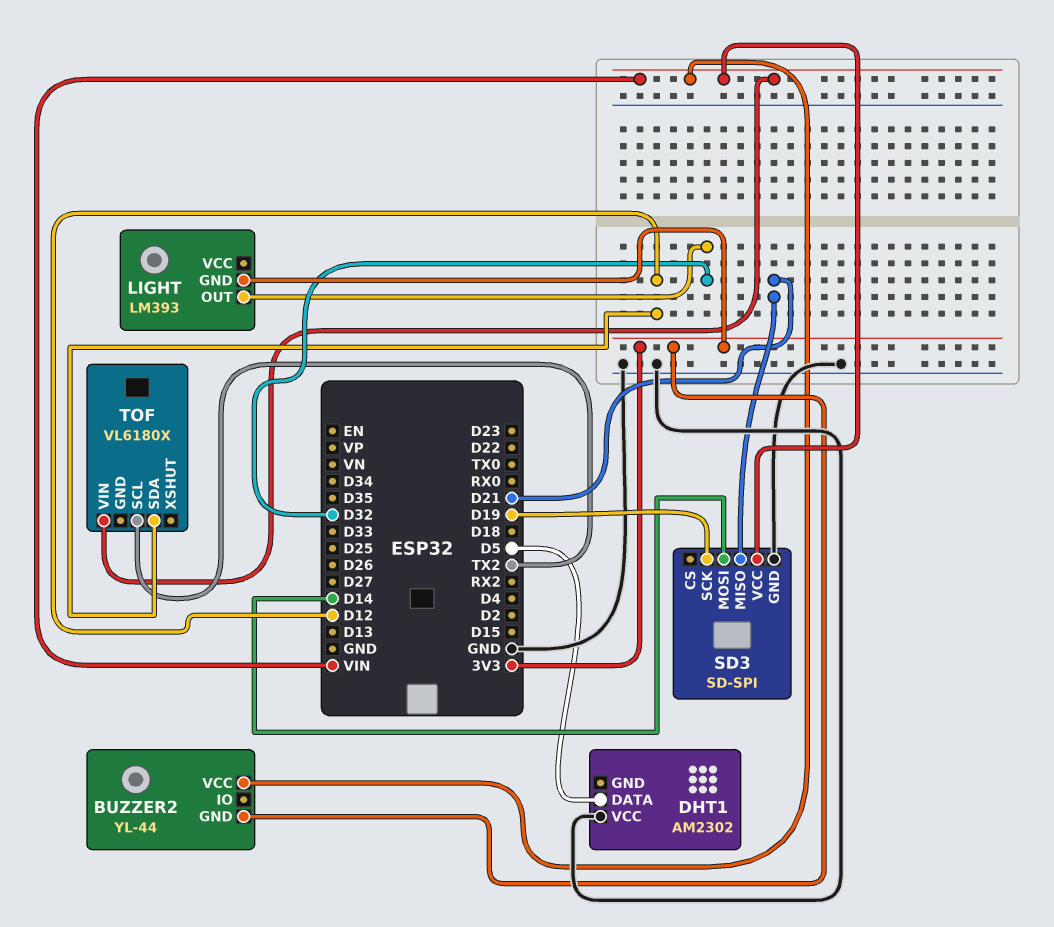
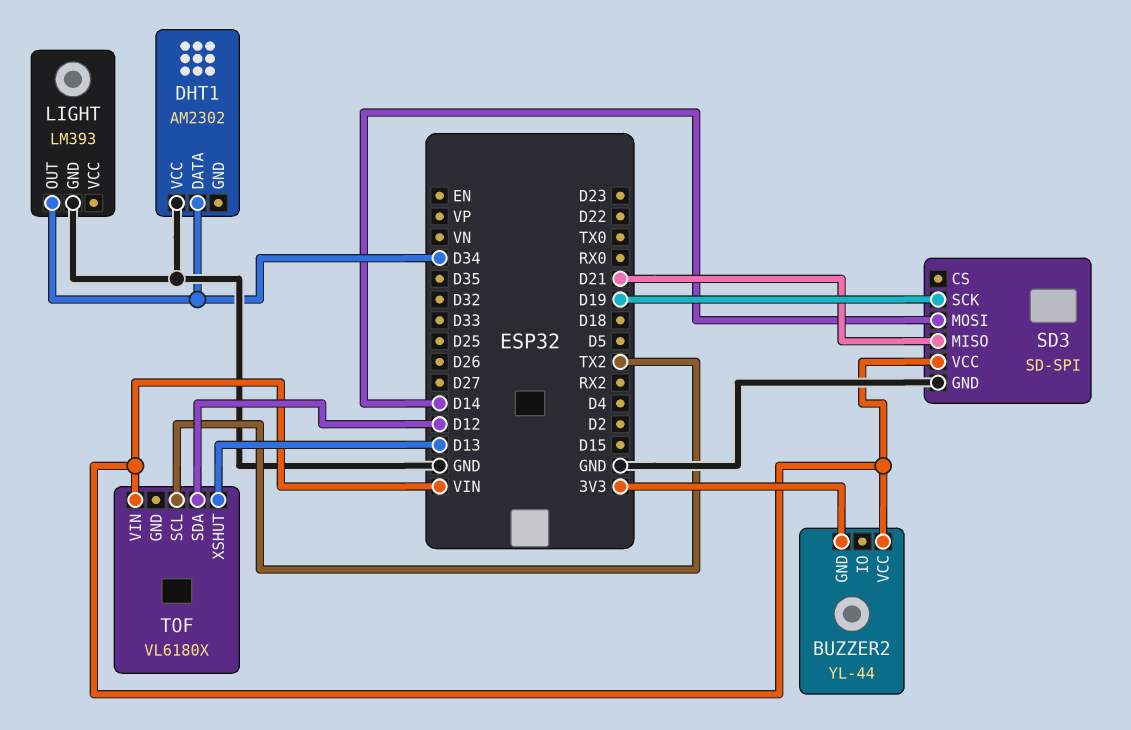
DHT1 pin DATA: D5 -> D34
LIGHT pin GND: 3V3 -> GND
LIGHT pin OUT: D32 -> D34
TOF pin XSHUT: none -> D13

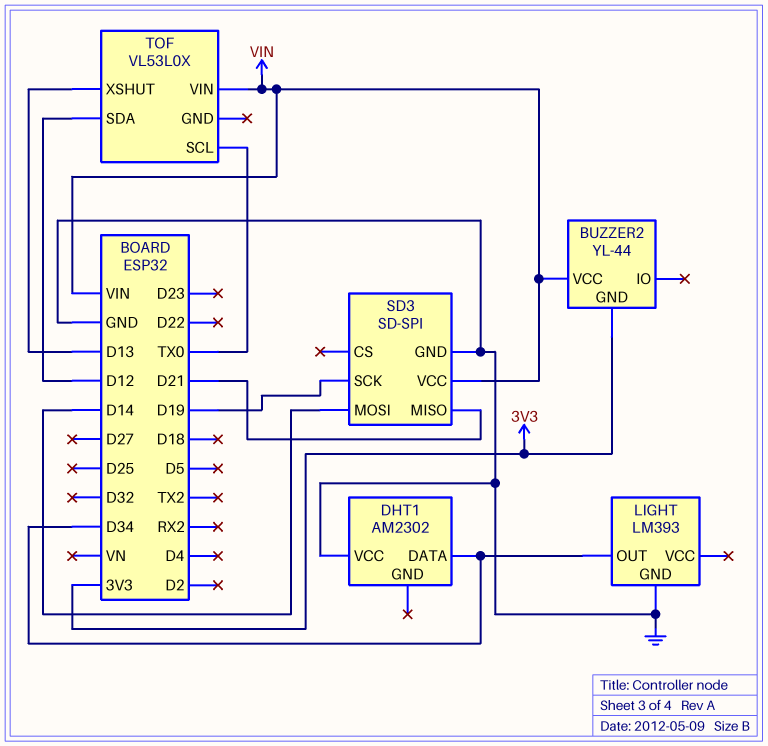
TOF: VL6180X -> VL53L0X
TOF pin SCL: TX2 -> TX0

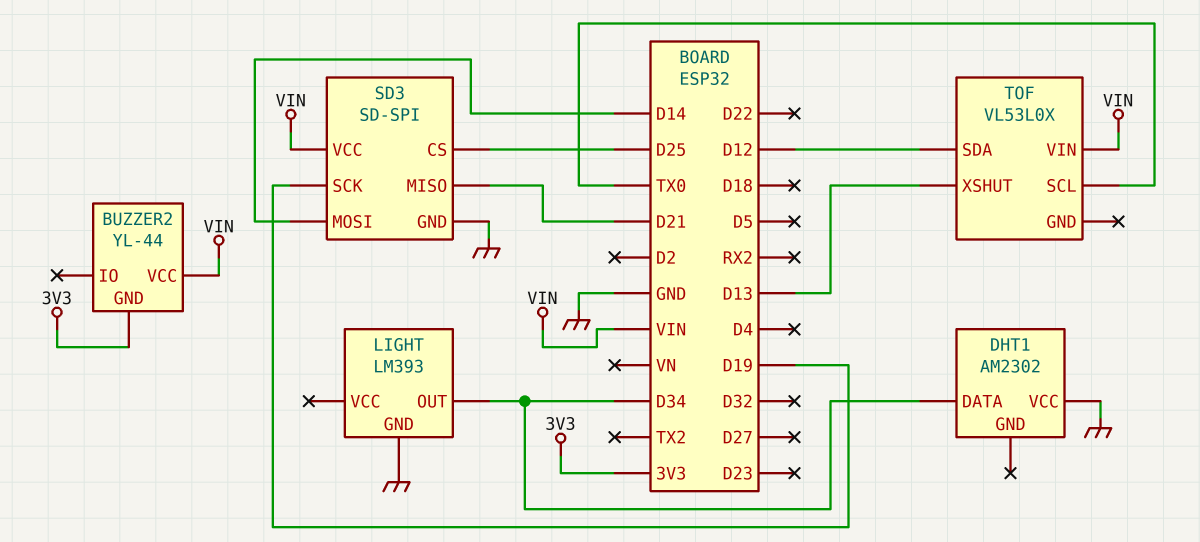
SD3 pin CS: none -> D25

